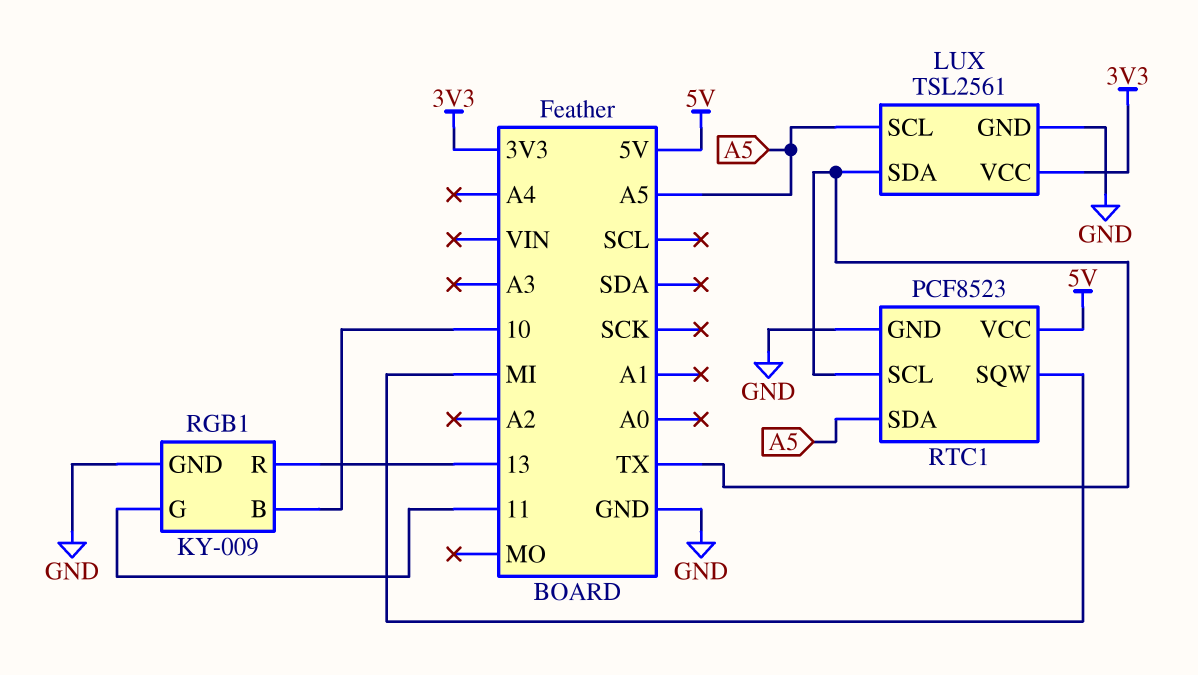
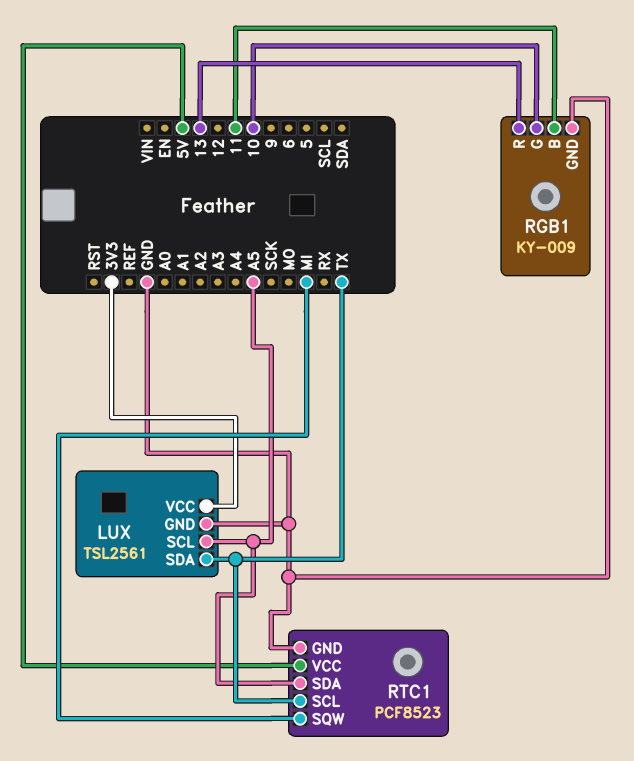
RGB1 pin B: 10 -> 11
RGB1 pin G: 11 -> 10

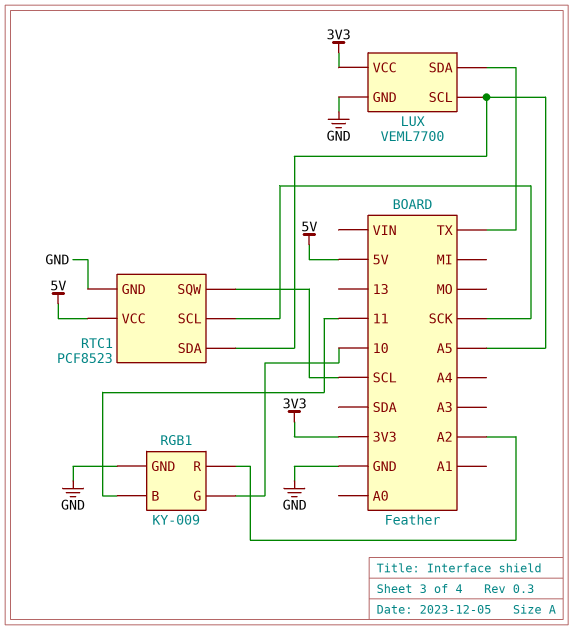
LUX: TSL2561 -> VEML7700
RGB1 pin R: 13 -> A2
RTC1 pin SCL: TX -> SCK
RTC1 pin SQW: MI -> SCL

